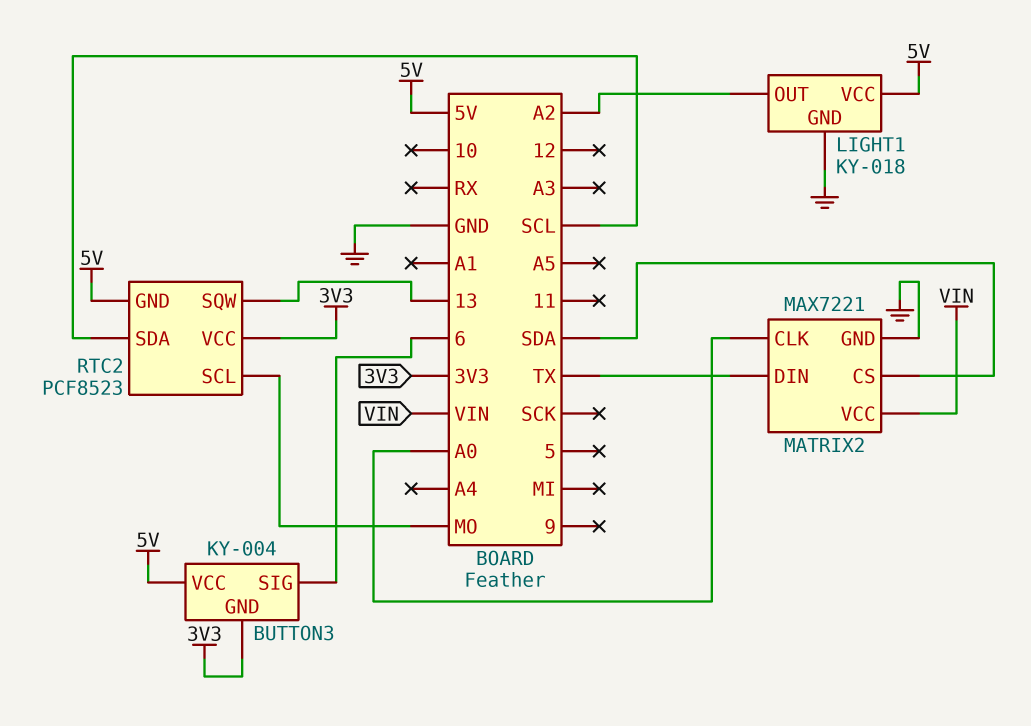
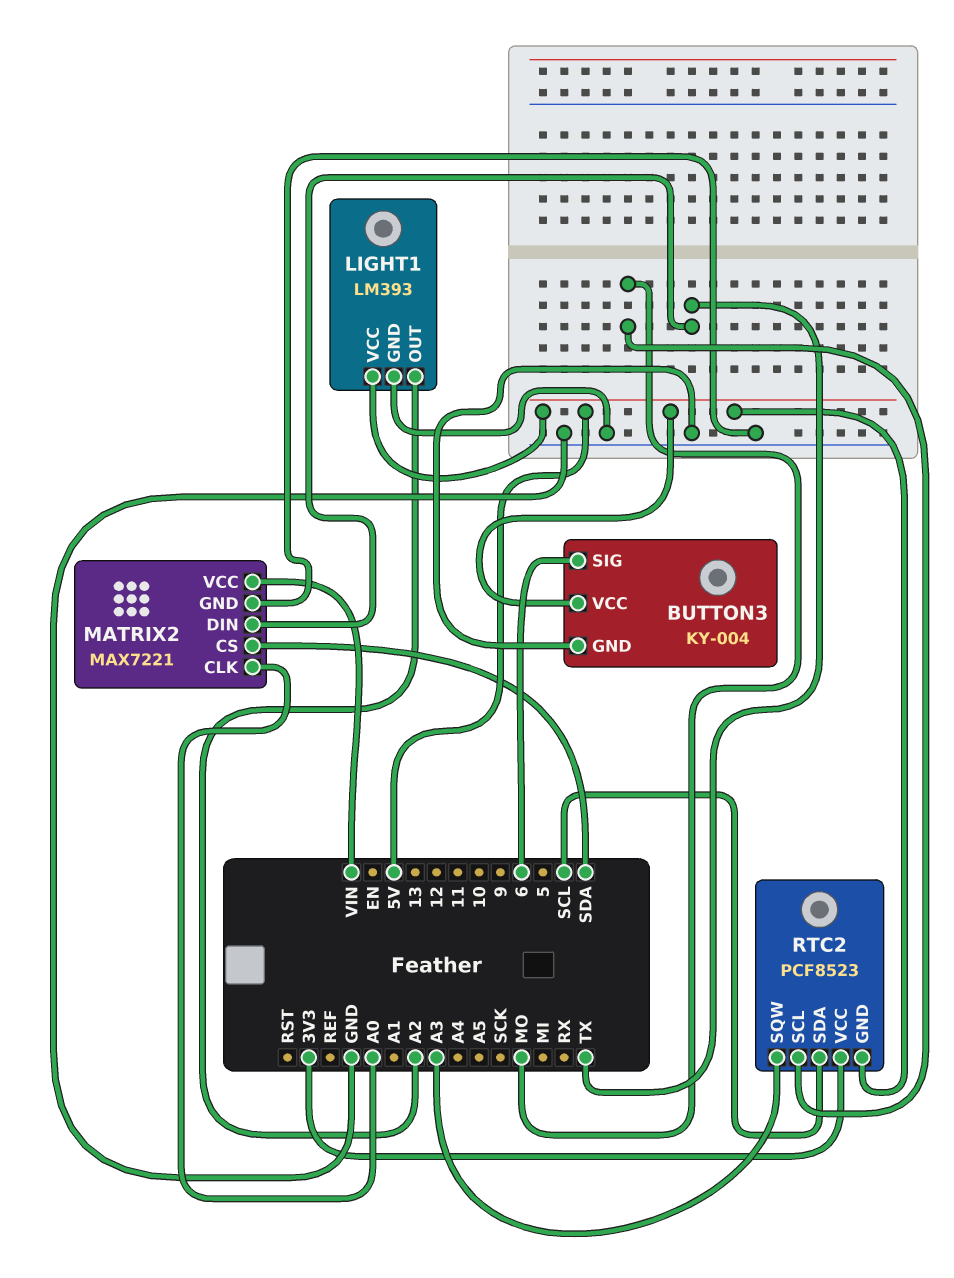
BUTTON3 pin GND: 3V3 -> GND
LIGHT1: KY-018 -> LM393
RTC2 pin SQW: 13 -> A3

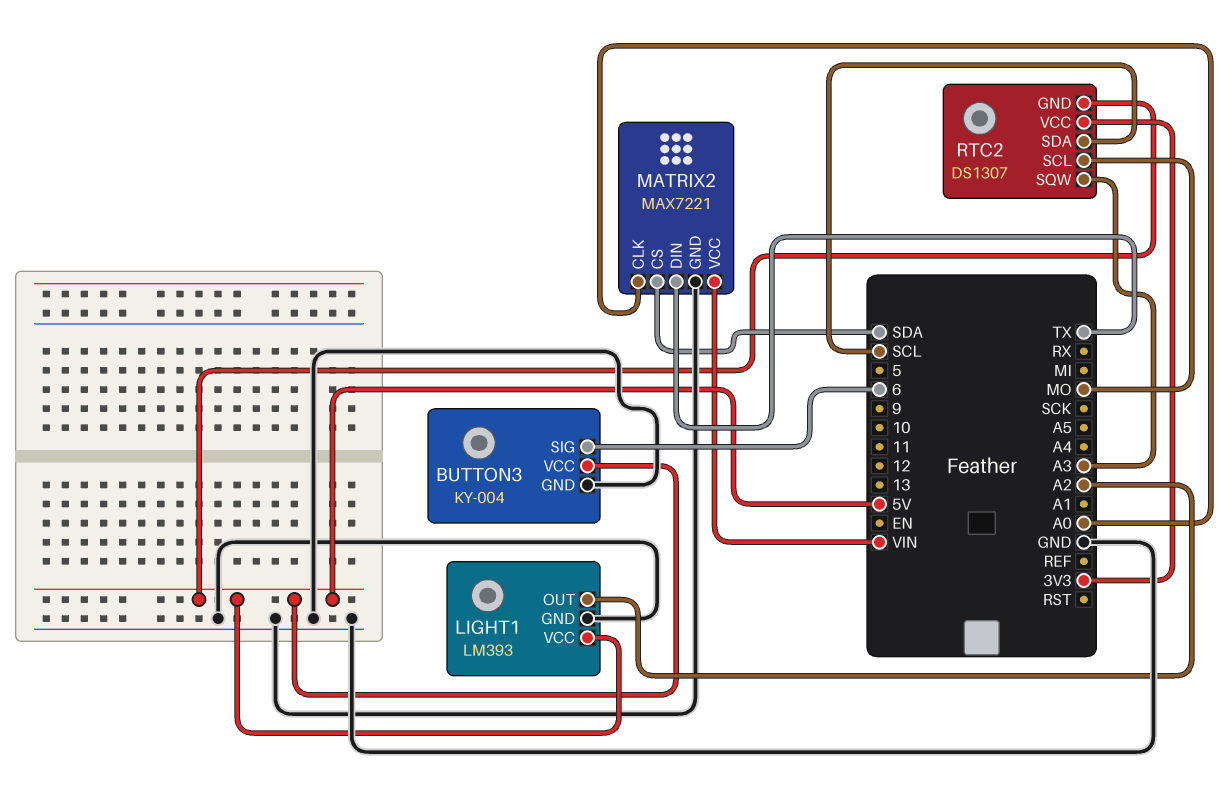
RTC2: PCF8523 -> DS1307

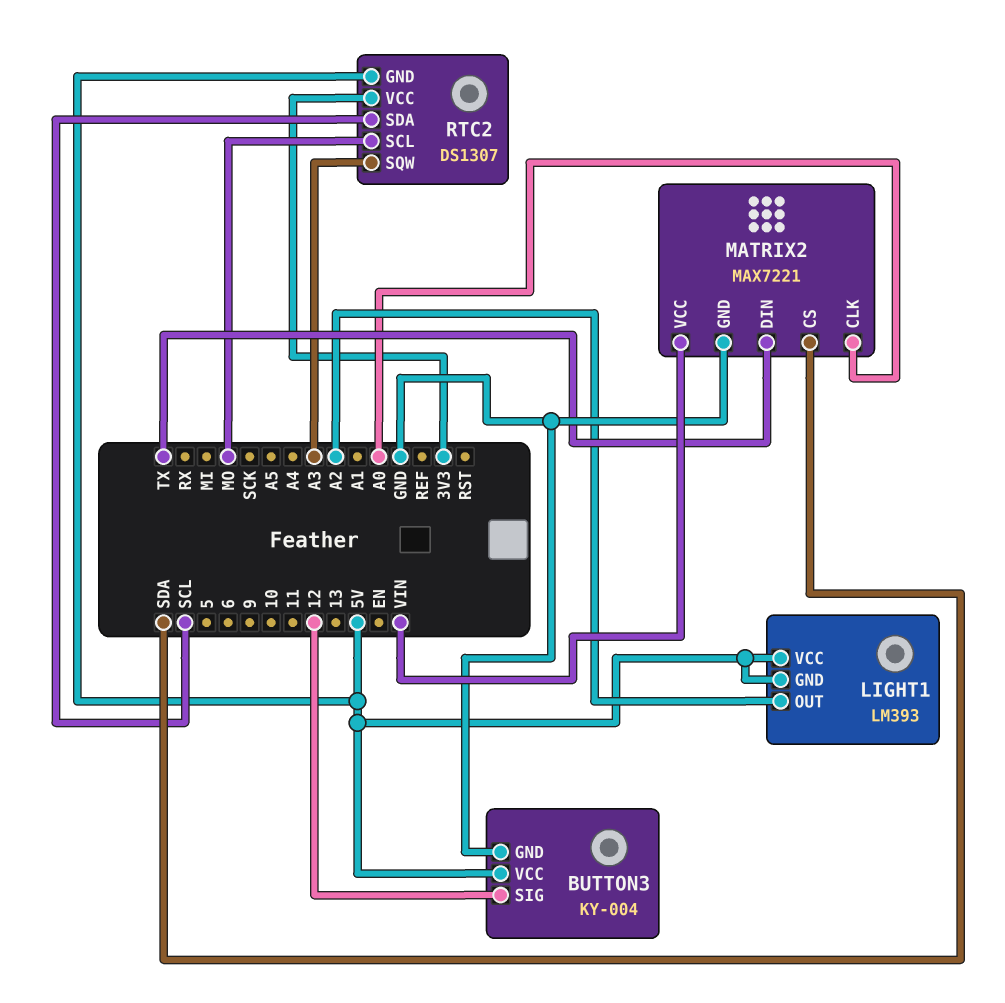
BUTTON3 pin SIG: 6 -> 12
LIGHT1 pin GND: GND -> 5V

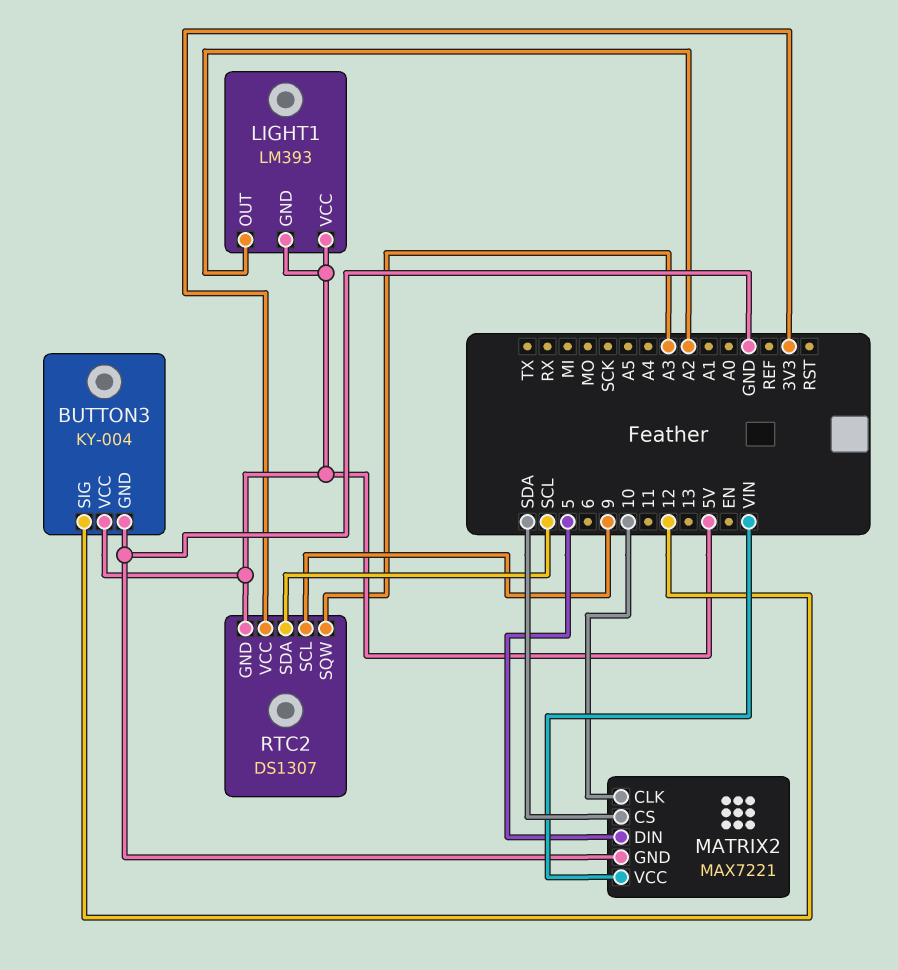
MATRIX2 pin CLK: A0 -> 10
MATRIX2 pin DIN: TX -> 5
RTC2 pin SCL: MO -> 9

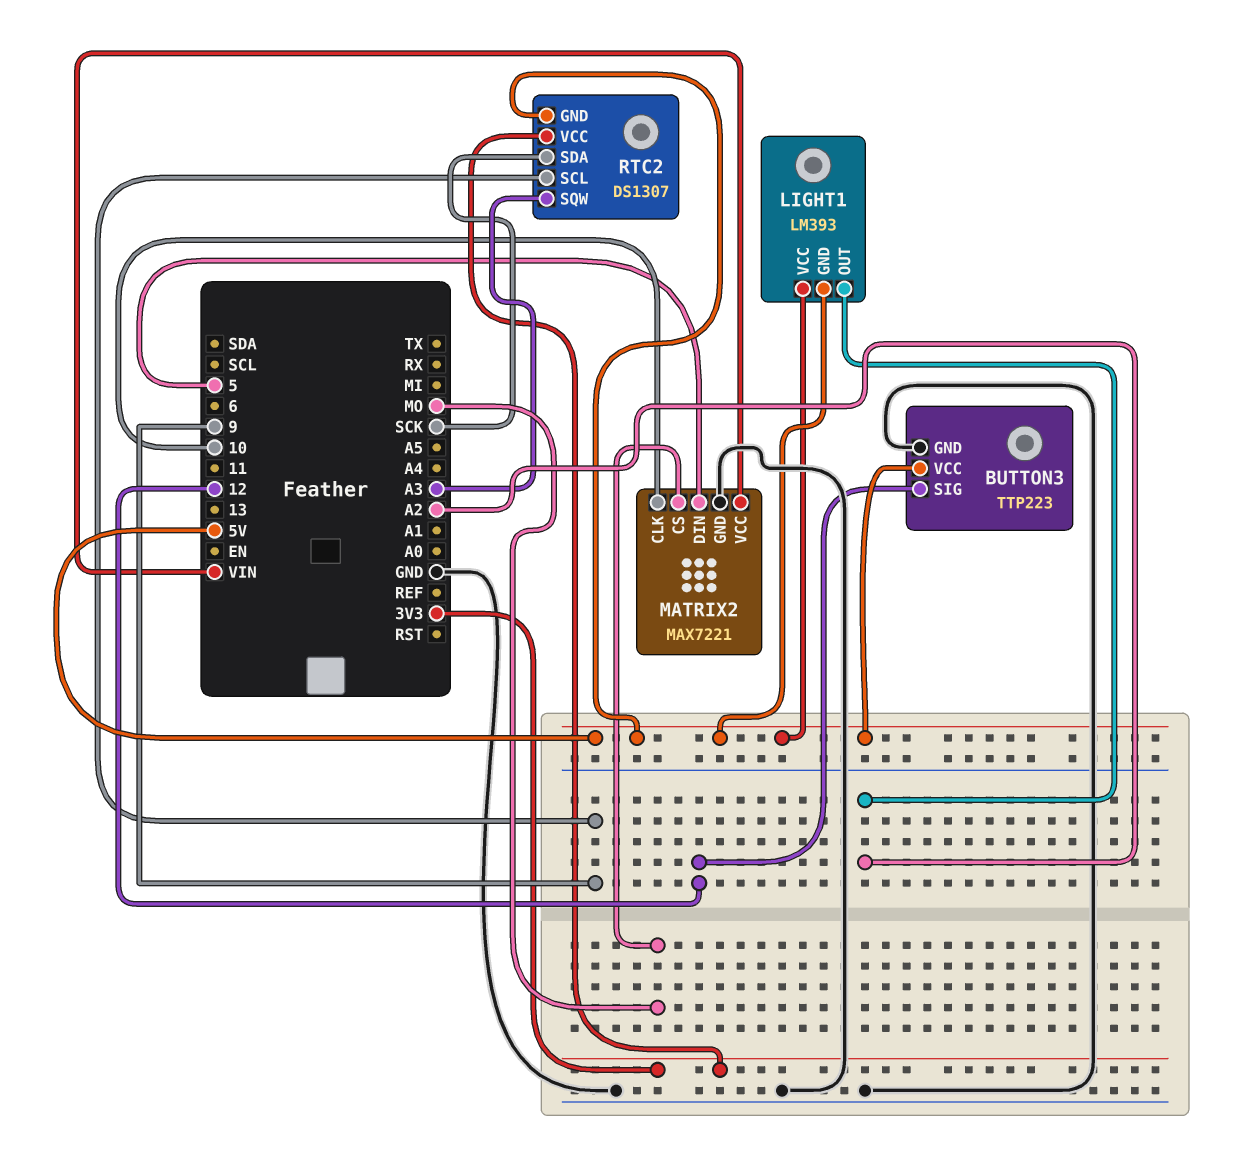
BUTTON3: KY-004 -> TTP223
MATRIX2 pin CS: SDA -> MO
RTC2 pin SDA: SCL -> SCK

